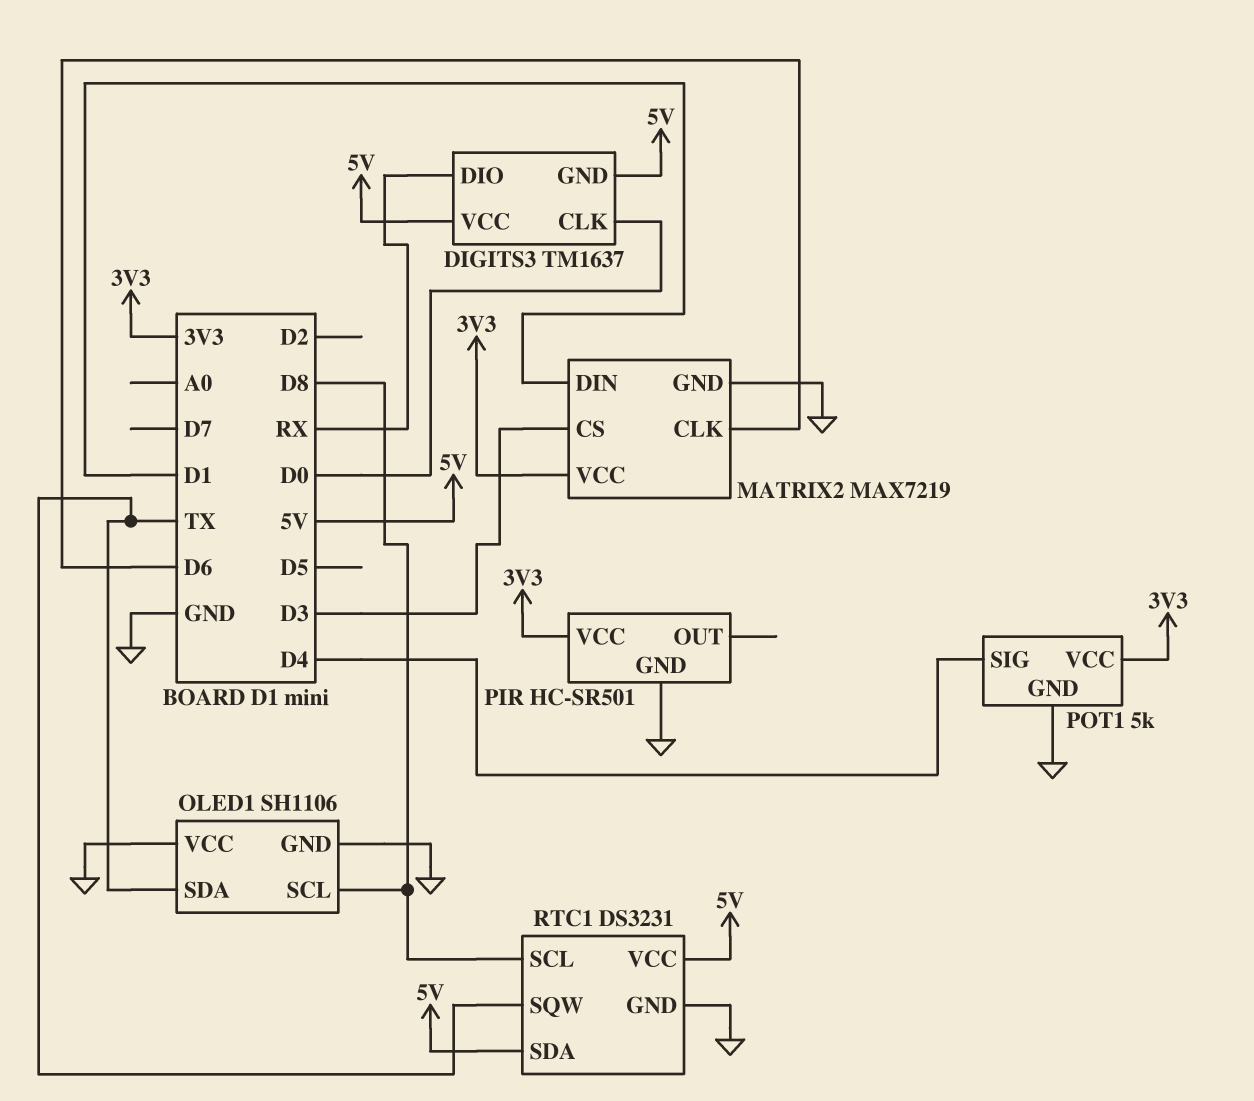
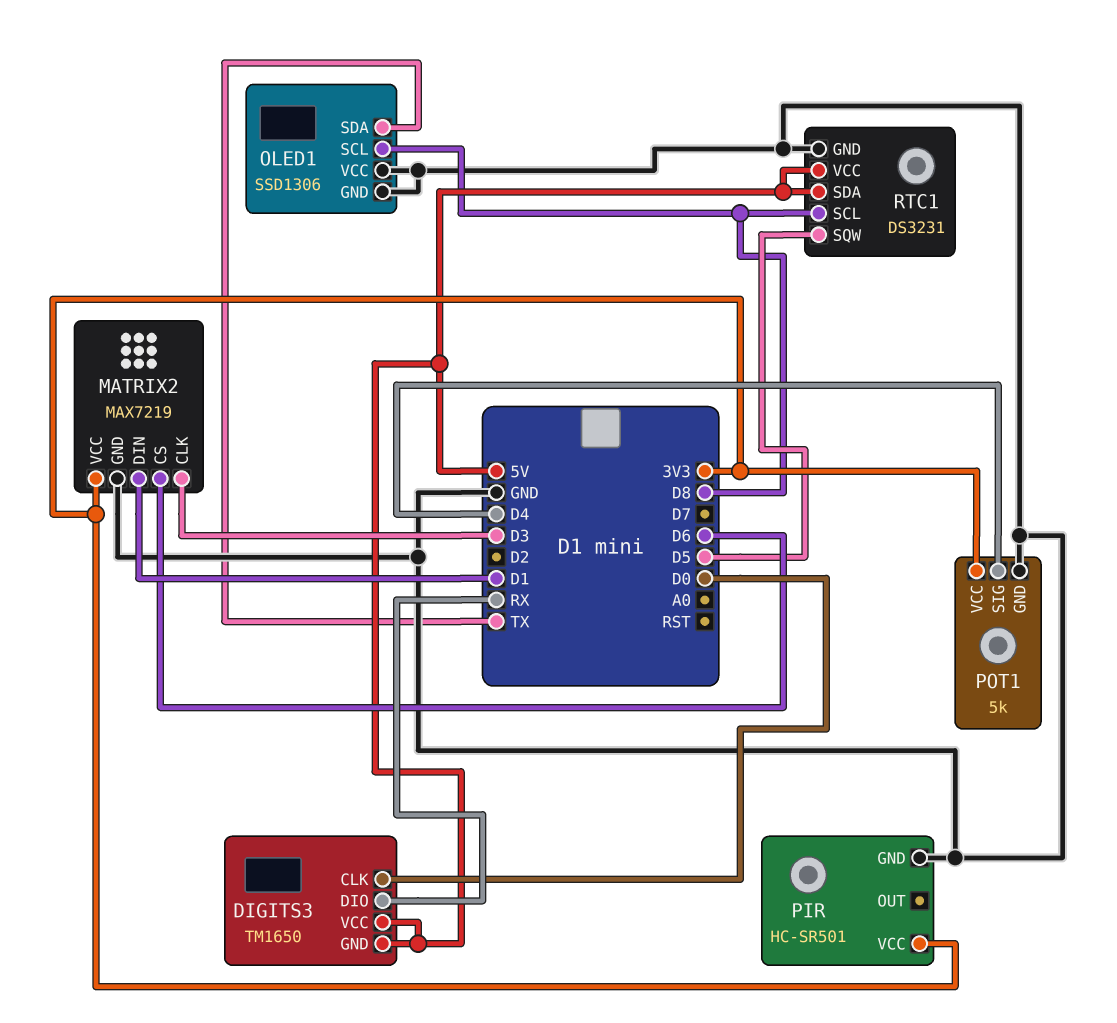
DIGITS3: TM1637 -> TM1650
MATRIX2 pin CLK: D6 -> D3
MATRIX2 pin CS: D3 -> D6
OLED1: SH1106 -> SSD1306
RTC1 pin SQW: TX -> D5

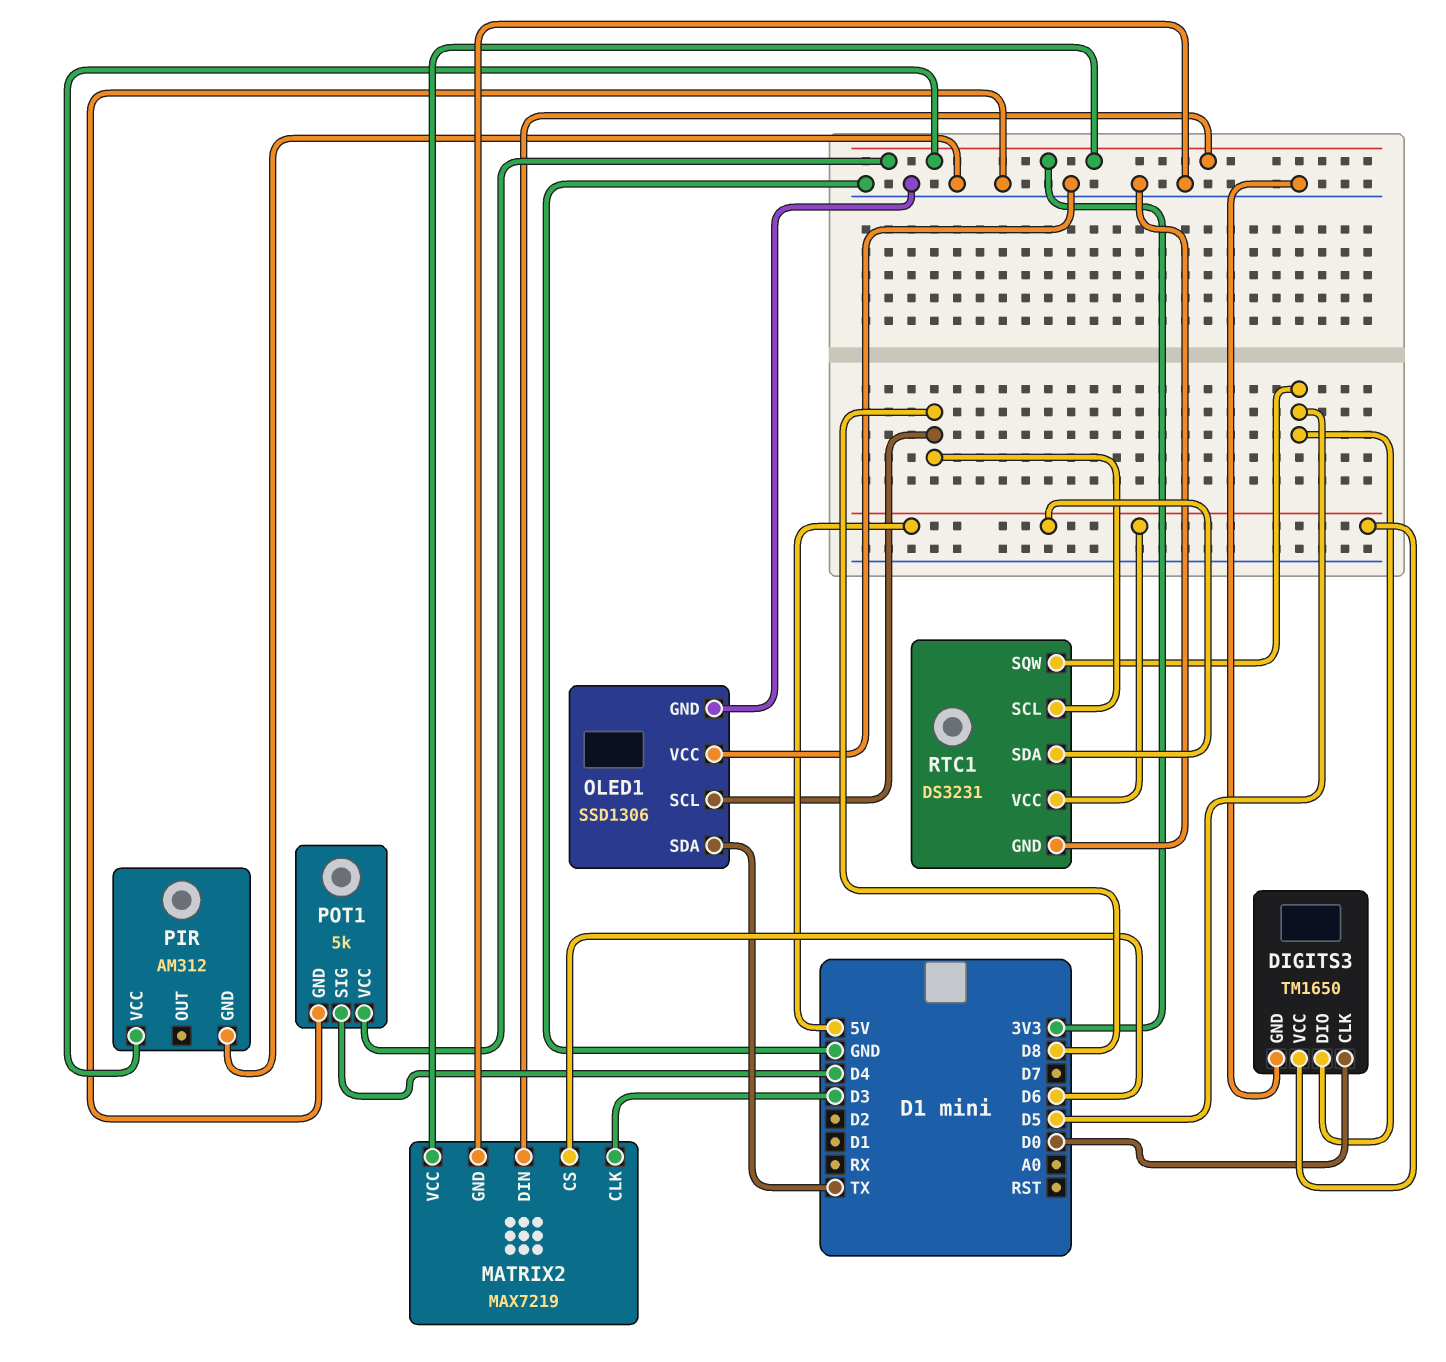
DIGITS3 pin DIO: RX -> D5
DIGITS3 pin GND: 5V -> GND
MATRIX2 pin DIN: D1 -> 3V3
PIR: HC-SR501 -> AM312

